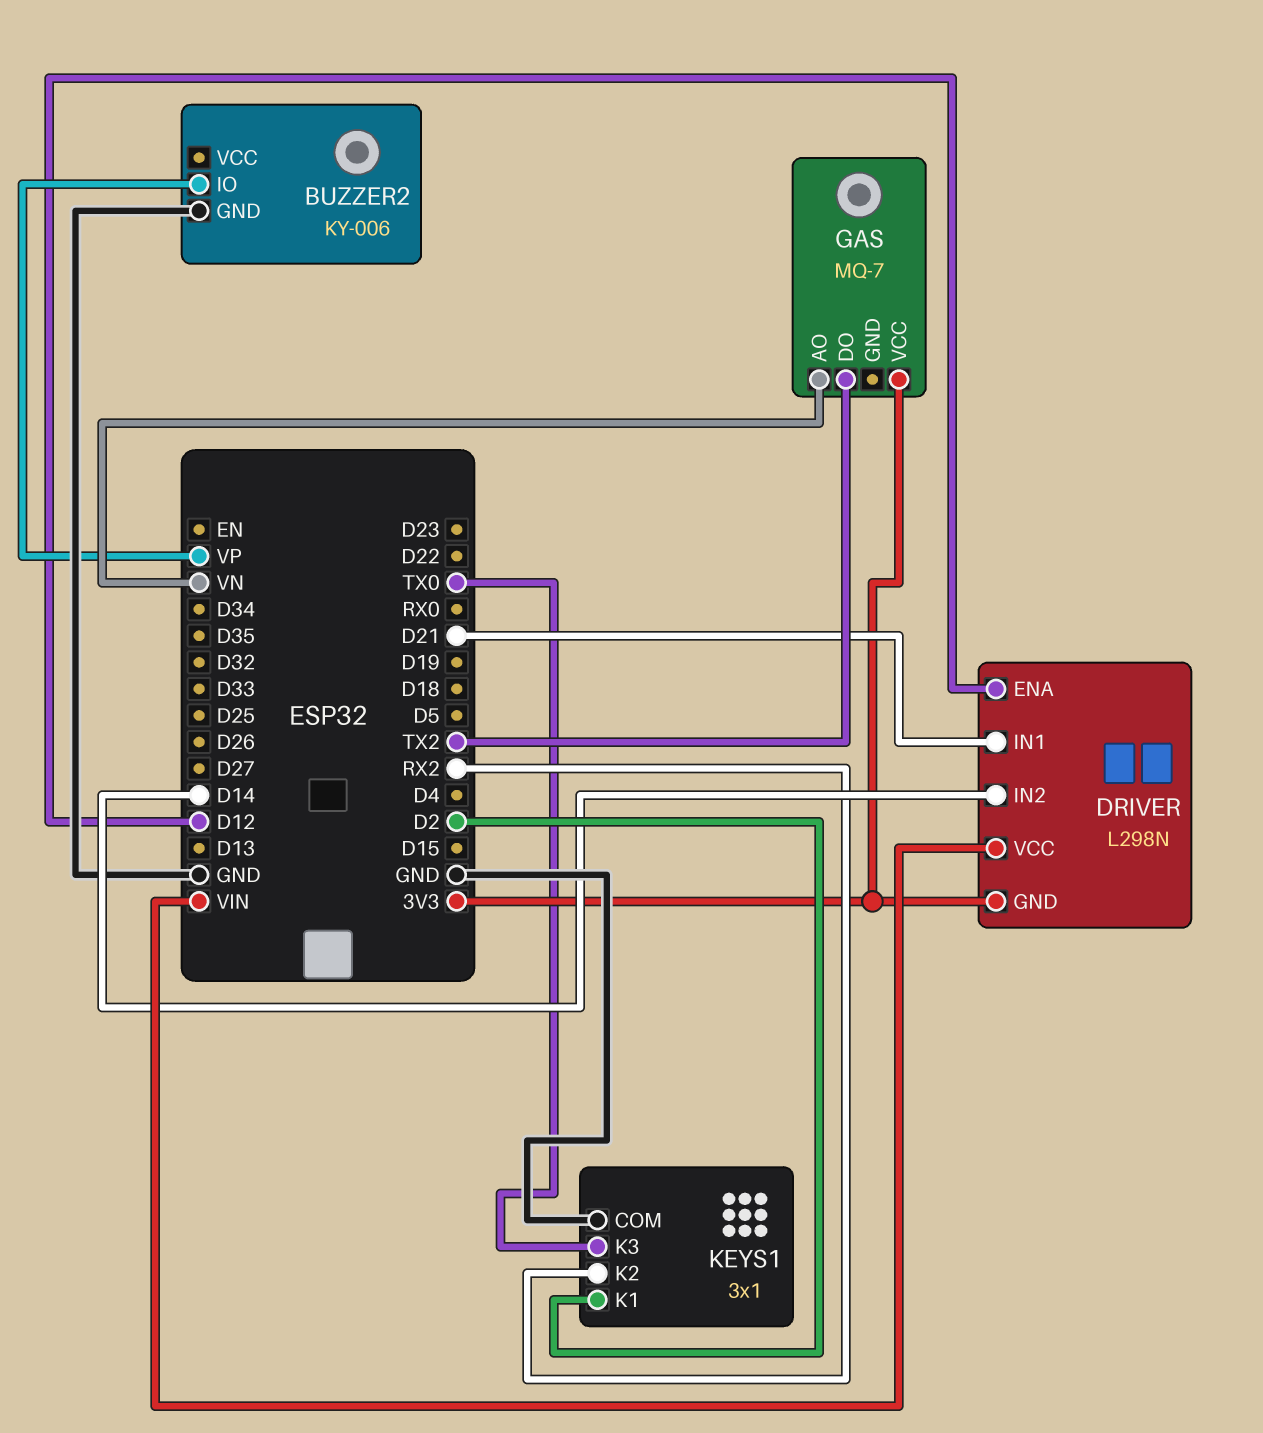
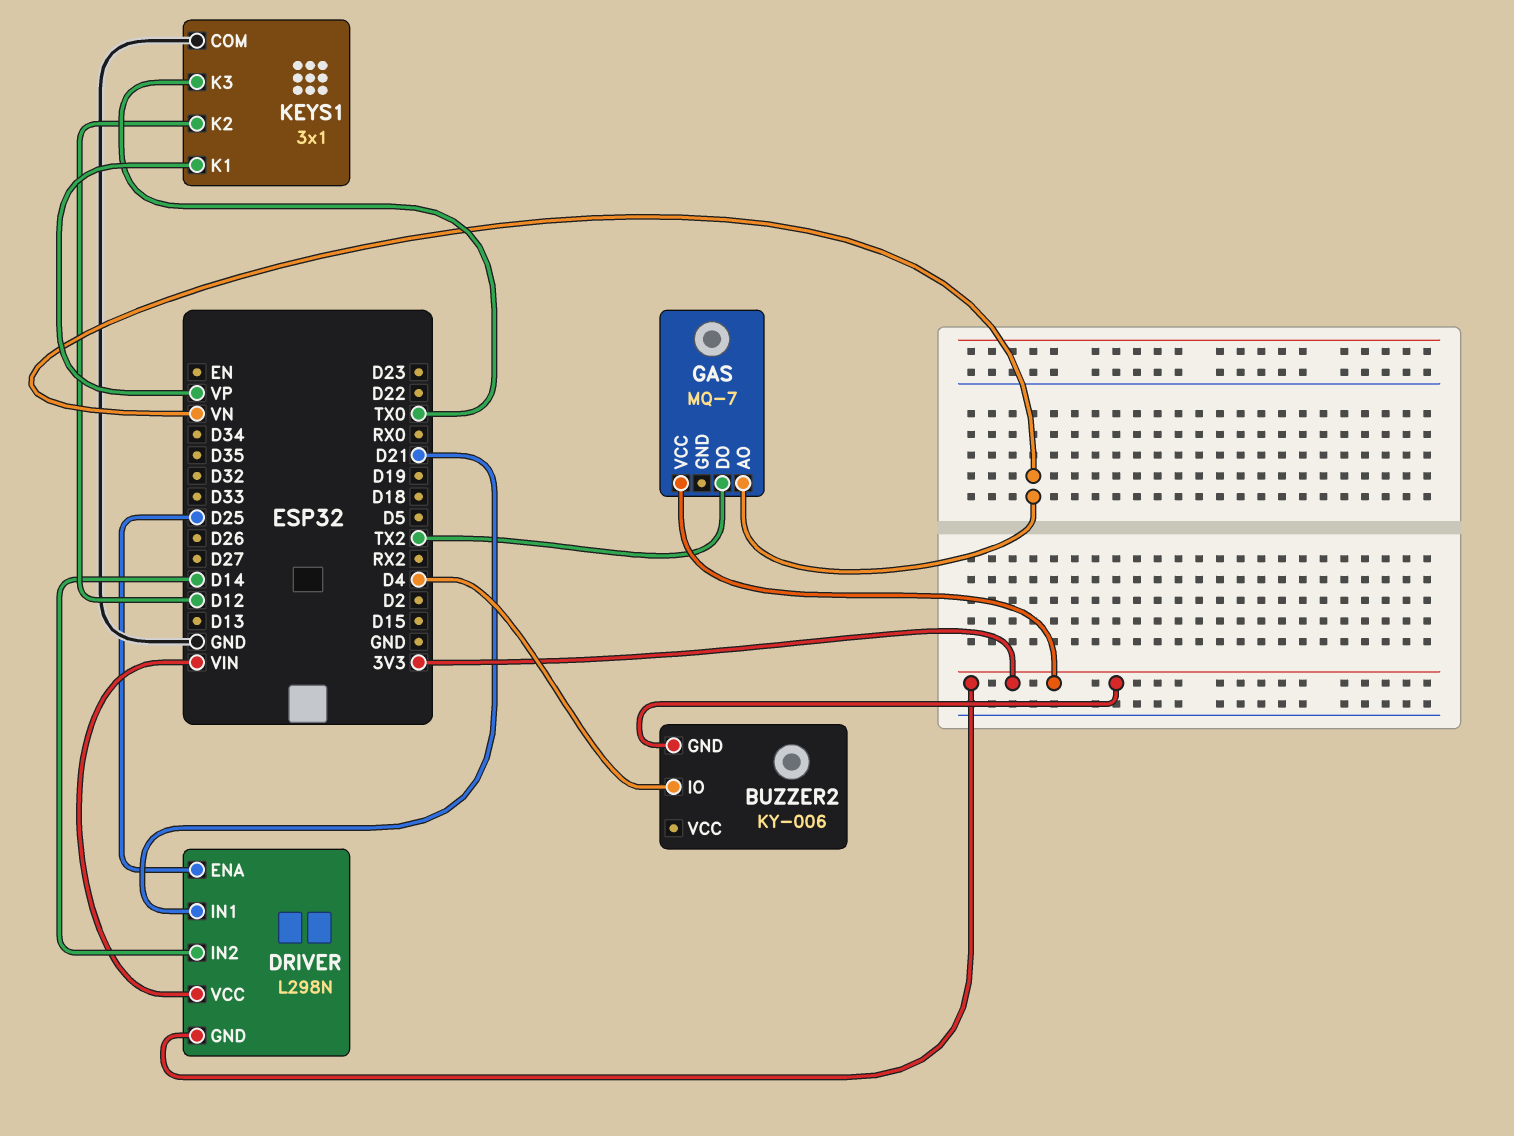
BUZZER2 pin GND: GND -> 3V3
BUZZER2 pin IO: VP -> D4
DRIVER pin ENA: D12 -> D25
KEYS1 pin K1: D2 -> VP
KEYS1 pin K2: RX2 -> D12

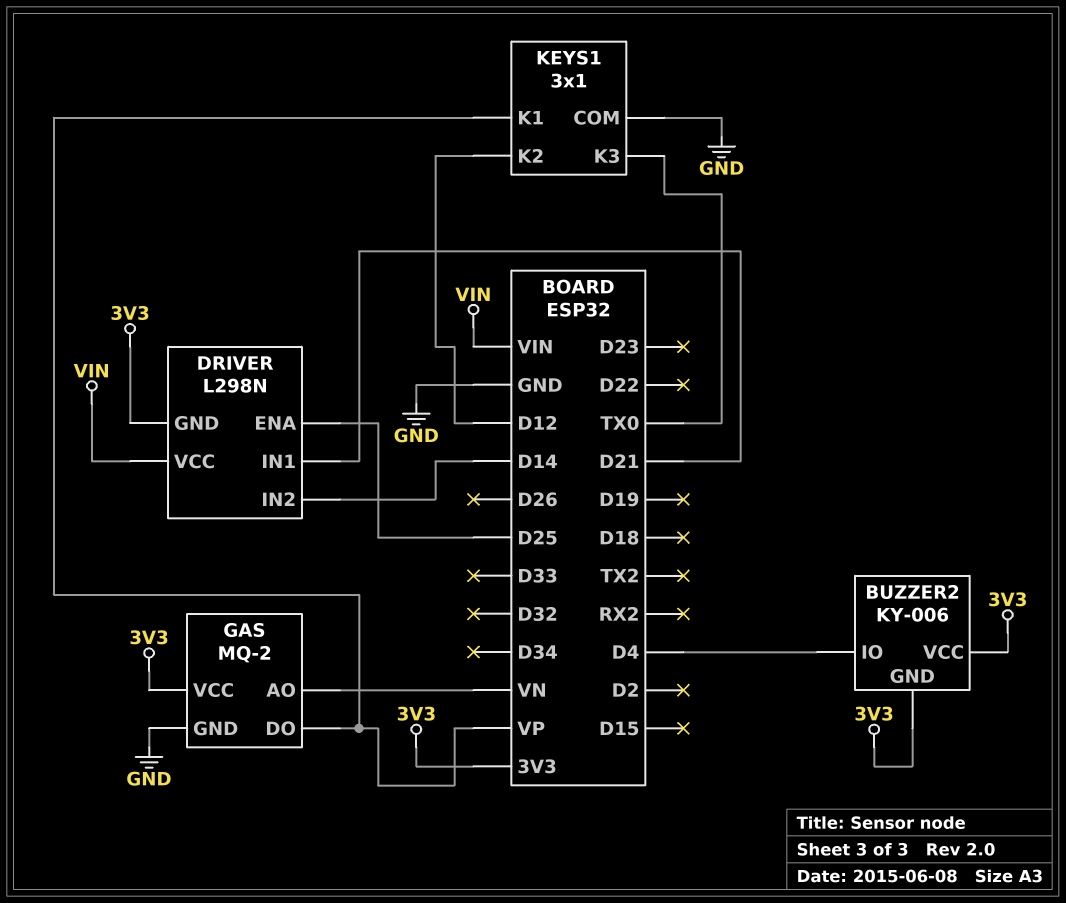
BUZZER2 pin VCC: none -> 3V3
GAS: MQ-7 -> MQ-2
GAS pin DO: TX2 -> VP
GAS pin GND: none -> GND

